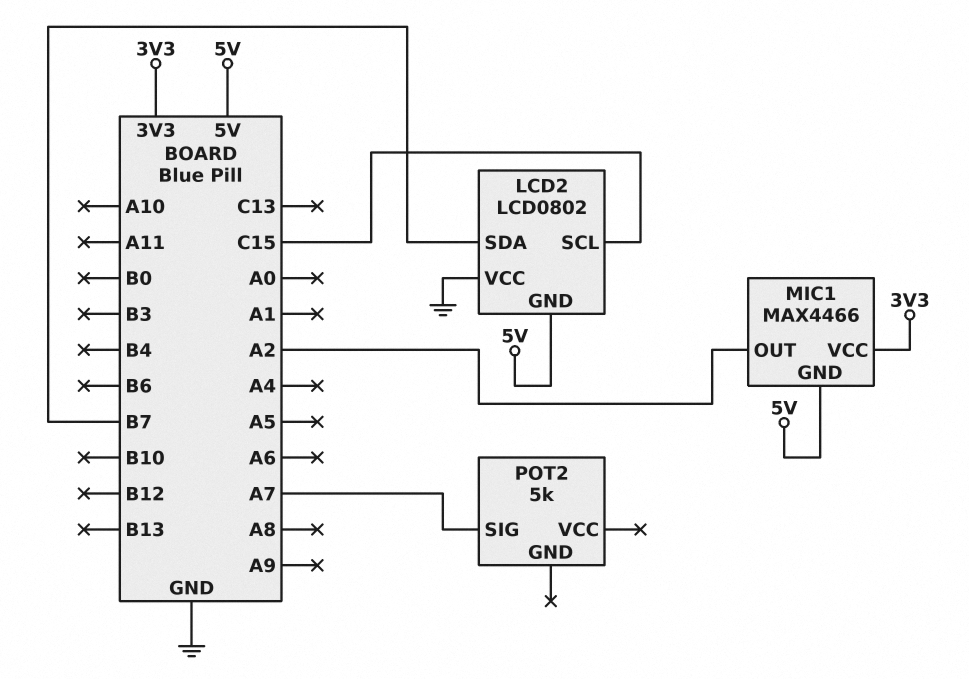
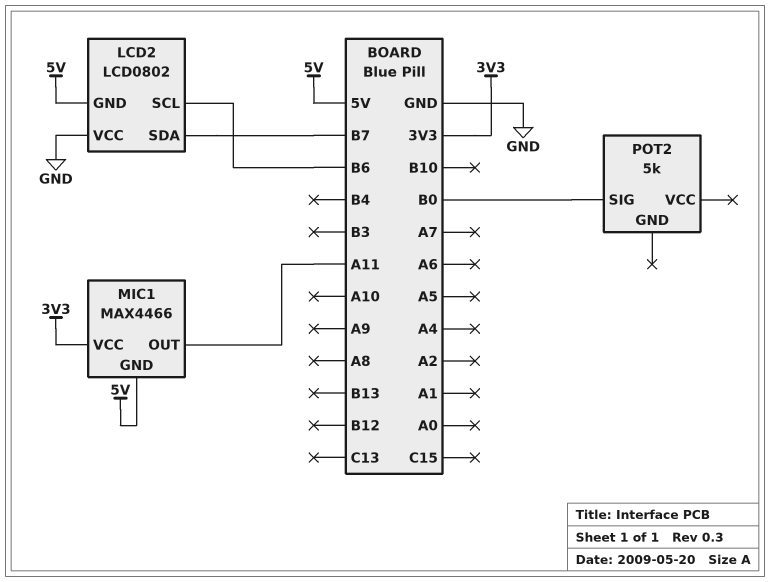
LCD2 pin SCL: C15 -> B6
MIC1 pin OUT: A2 -> A11
POT2 pin SIG: A7 -> B0

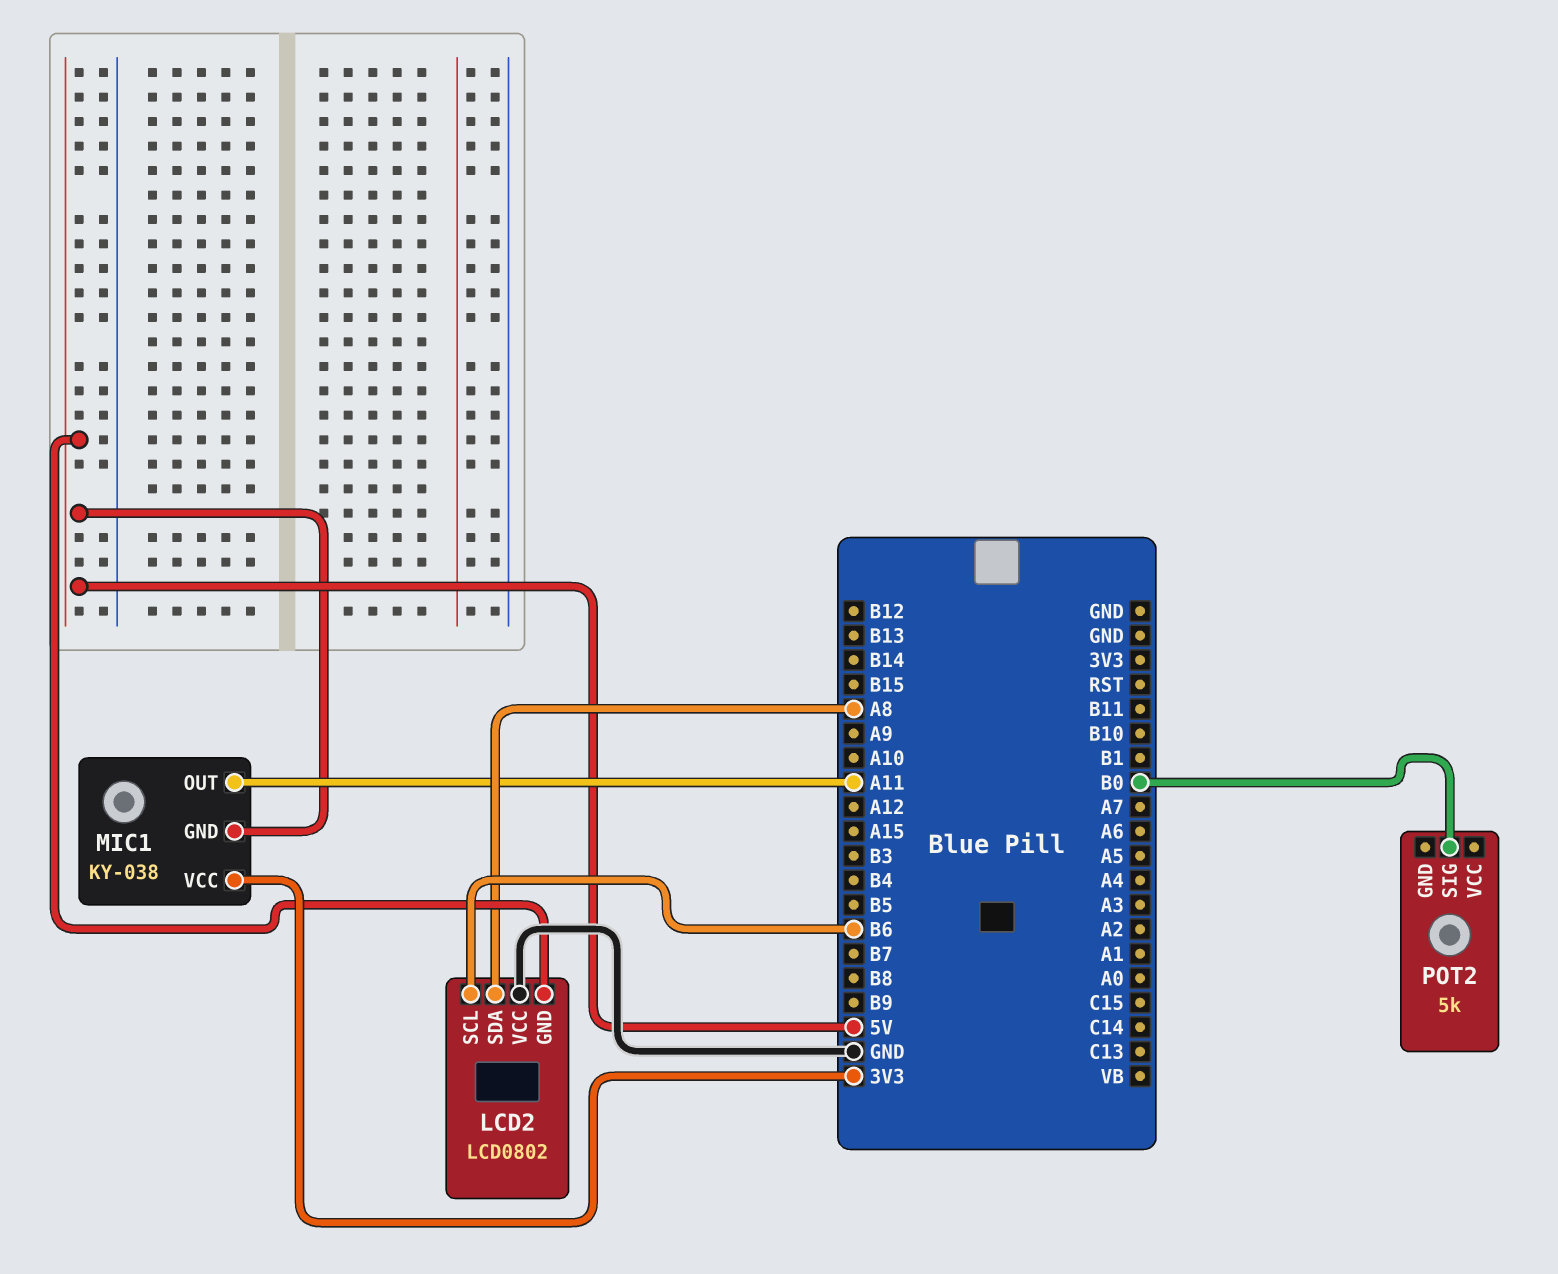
LCD2 pin SDA: B7 -> A8
MIC1: MAX4466 -> KY-038

